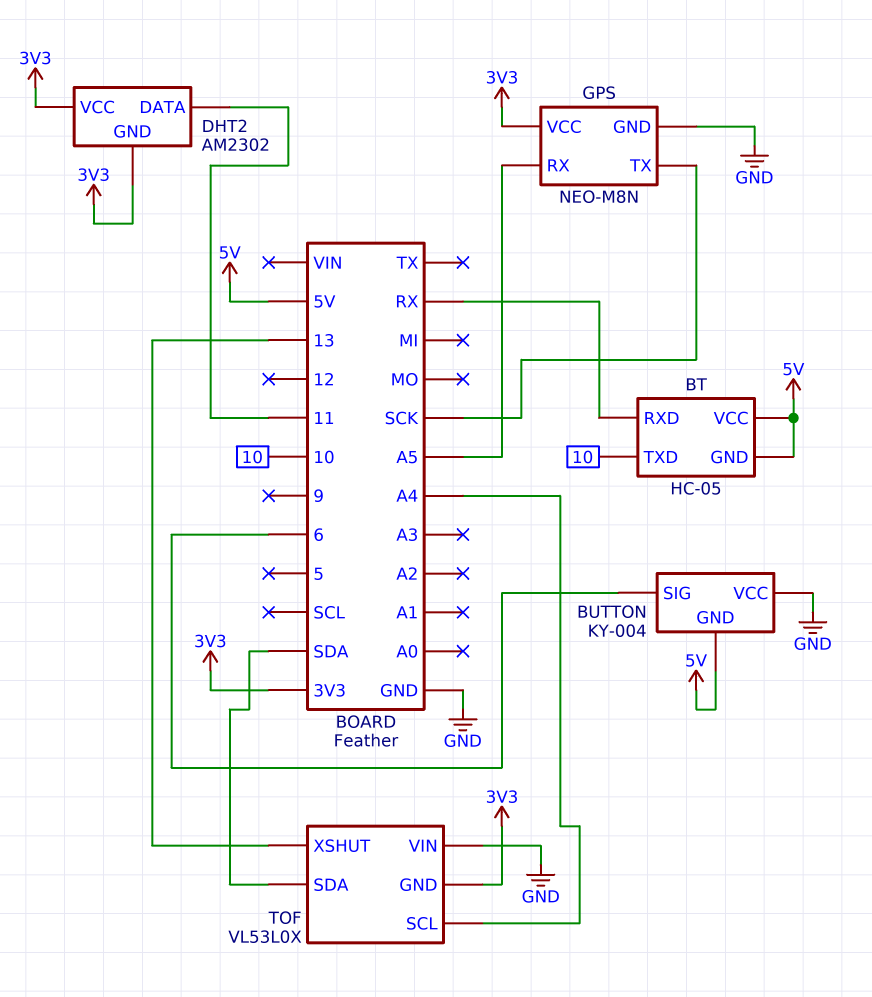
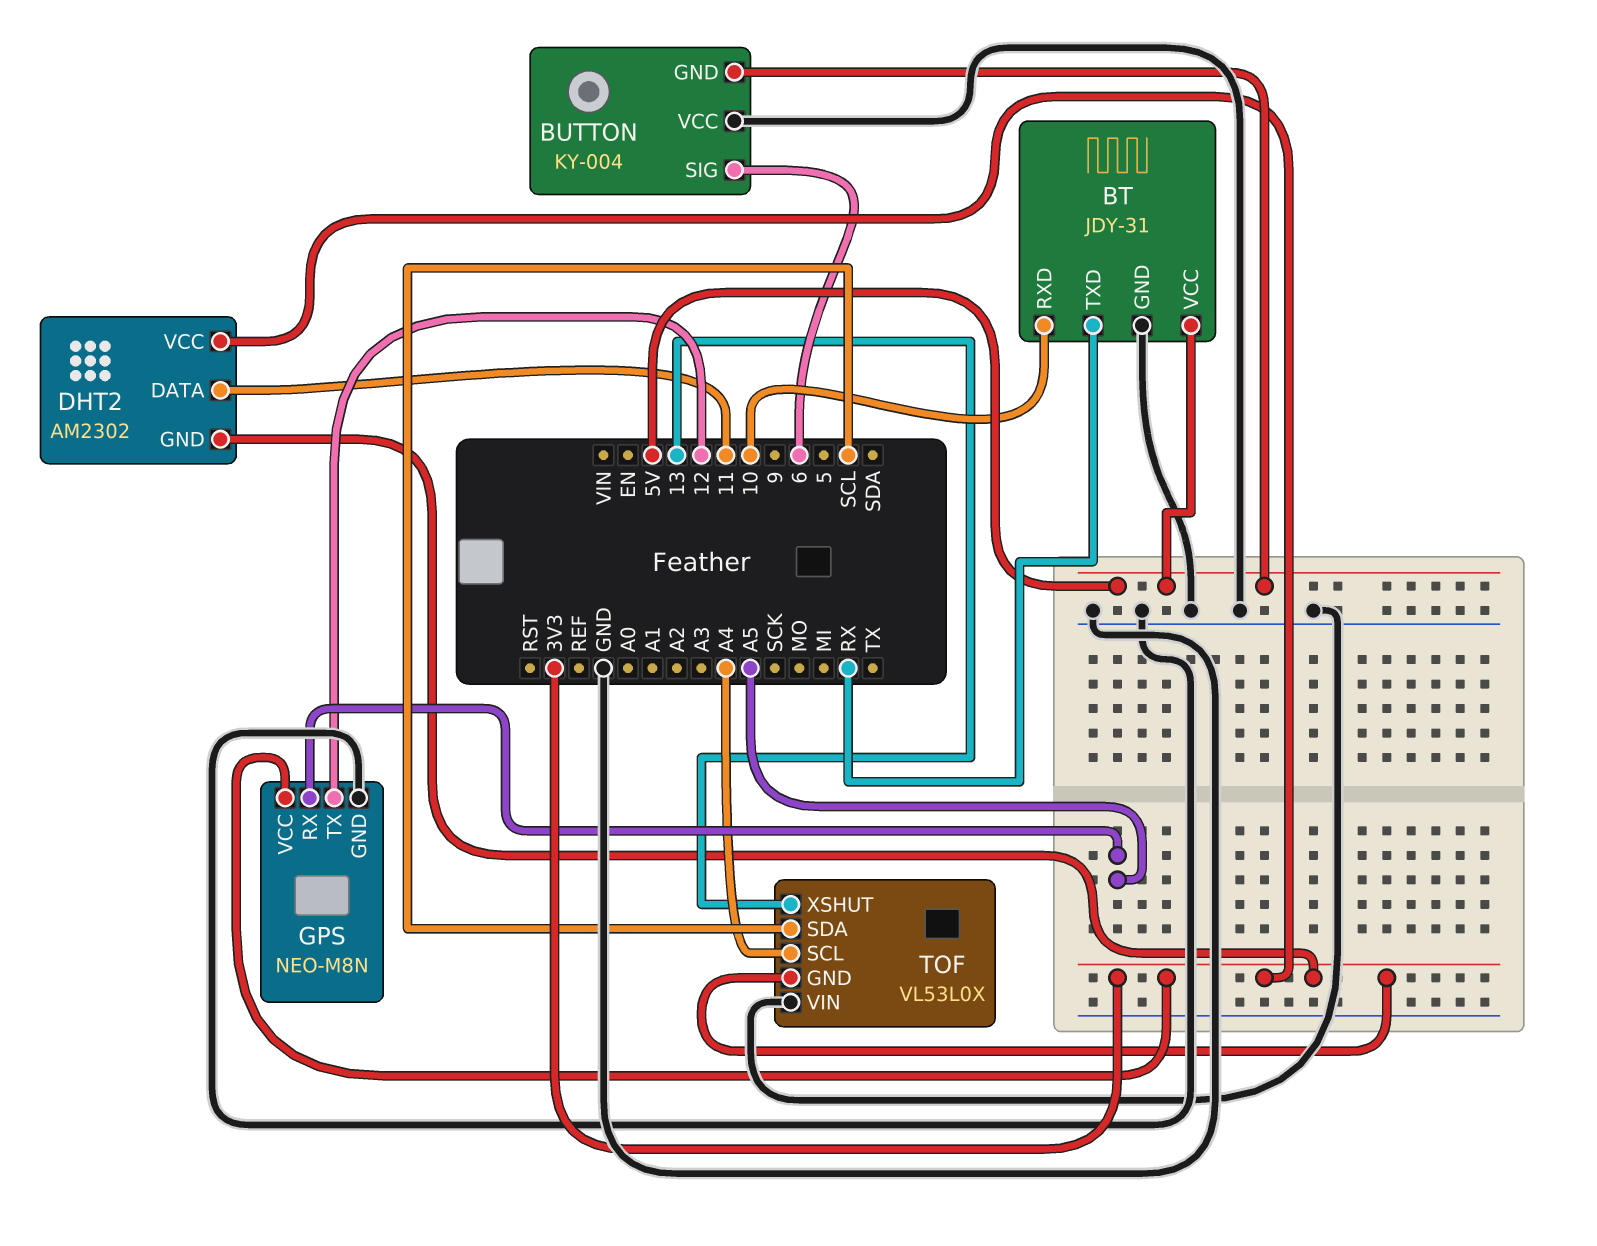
BT: HC-05 -> JDY-31
BT pin GND: 5V -> GND
BT pin RXD: RX -> 10
BT pin TXD: 10 -> RX
GPS pin TX: SCK -> 12
TOF pin SDA: SDA -> SCL

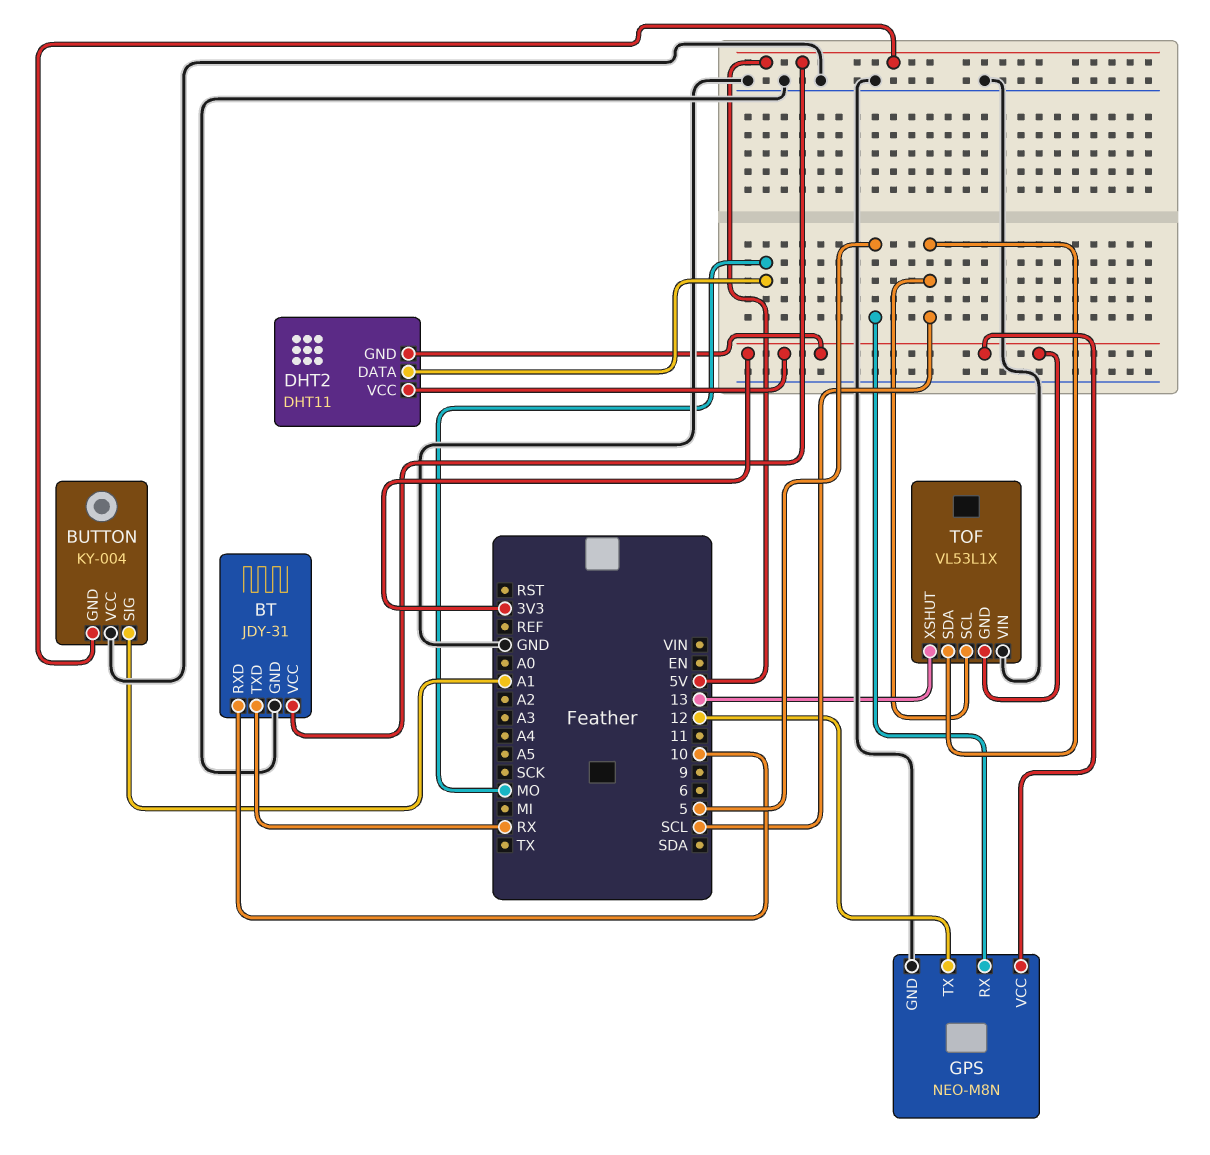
BUTTON pin SIG: 6 -> A1
DHT2: AM2302 -> DHT11
DHT2 pin DATA: 11 -> MO
GPS pin RX: A5 -> 5
TOF: VL53L0X -> VL53L1X
TOF pin SCL: A4 -> SCL

